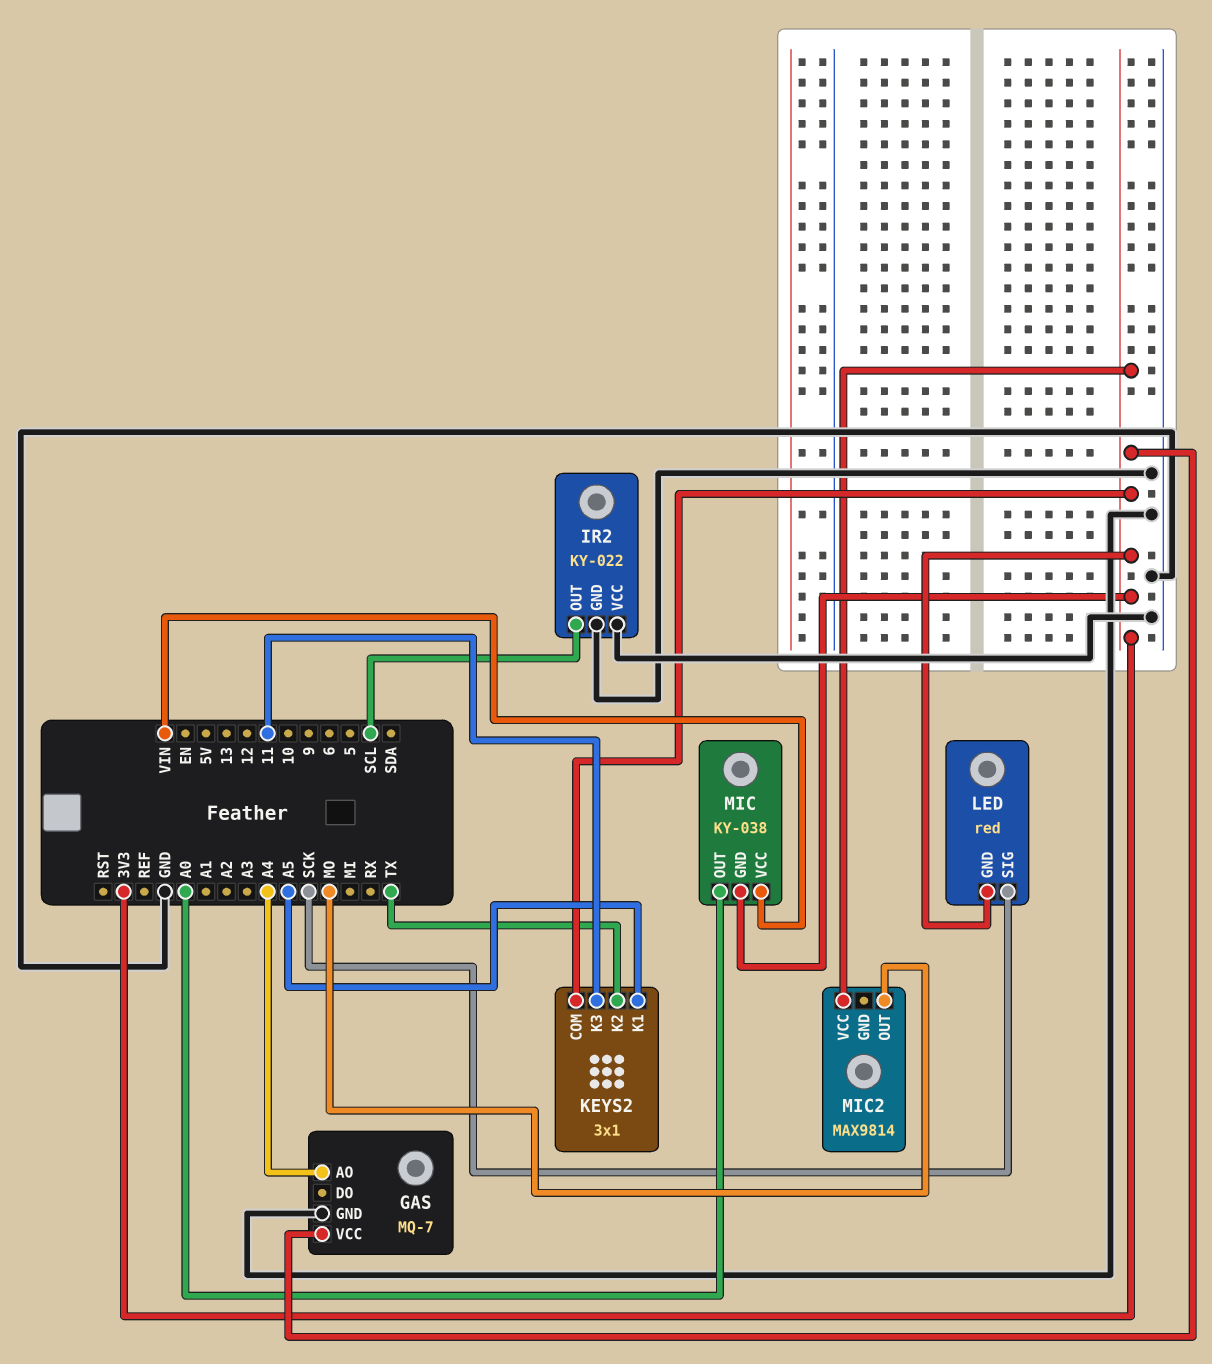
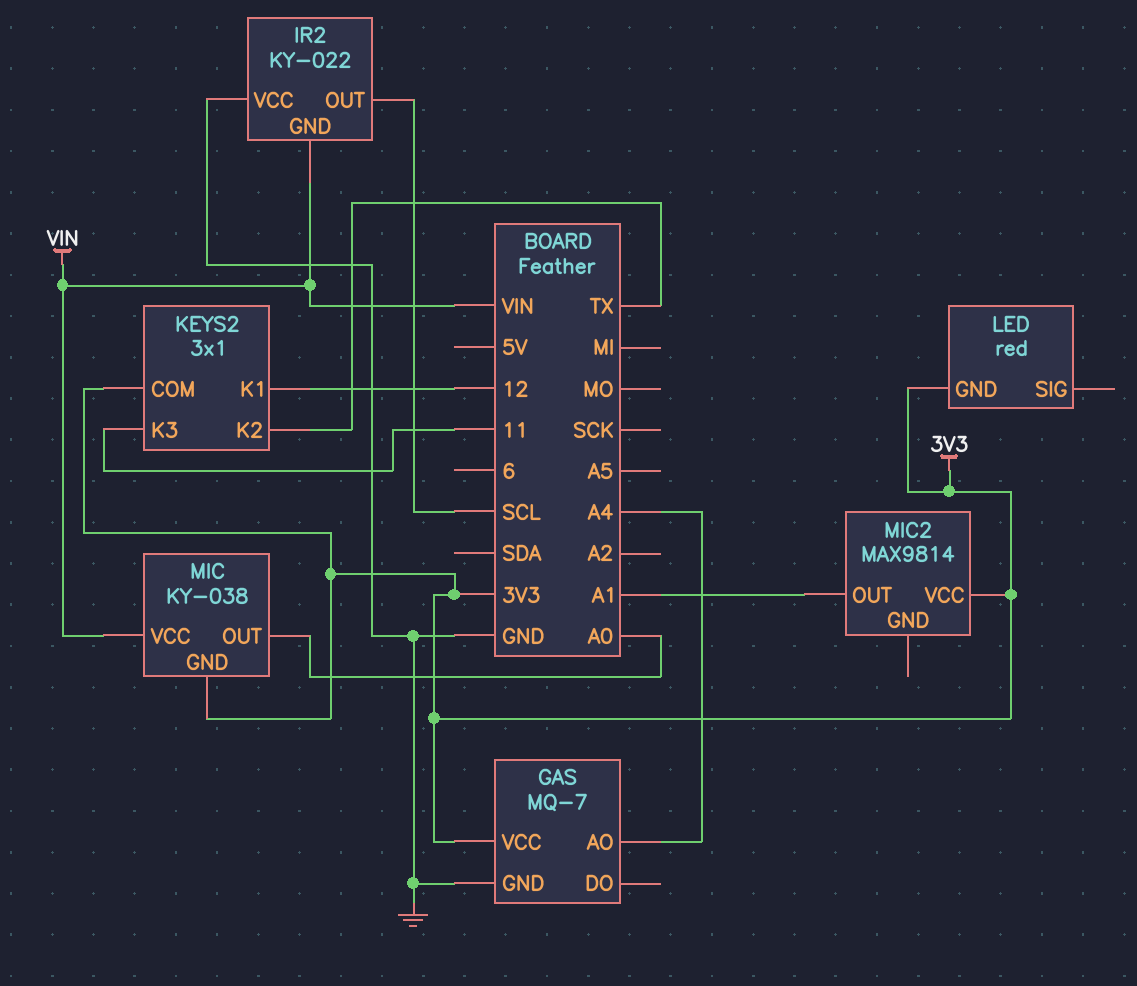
IR2 pin GND: GND -> VIN
KEYS2 pin K1: A5 -> 12
LED pin SIG: SCK -> none
MIC2 pin OUT: MO -> A1

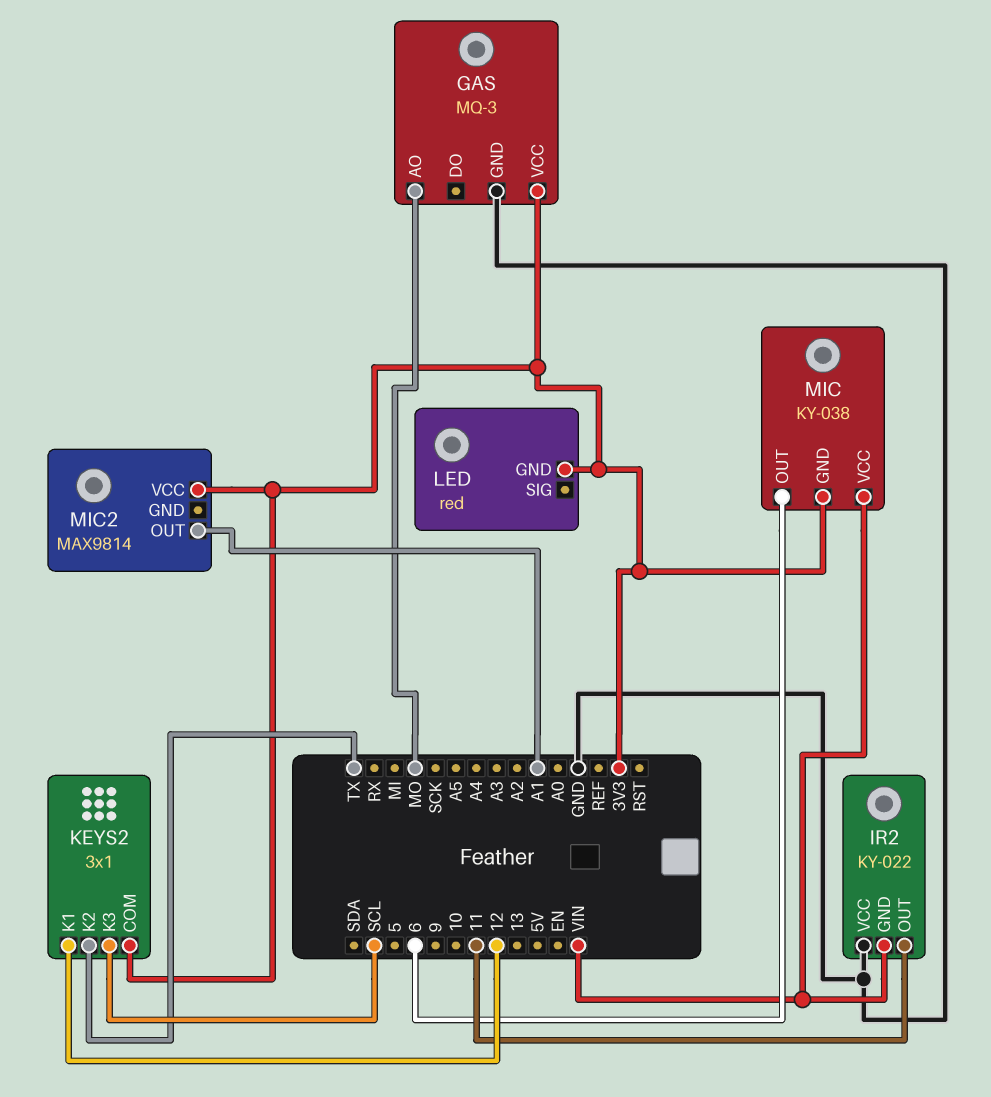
GAS: MQ-7 -> MQ-3
GAS pin AO: A4 -> MO
IR2 pin OUT: SCL -> 11
KEYS2 pin K3: 11 -> SCL
MIC pin OUT: A0 -> 6

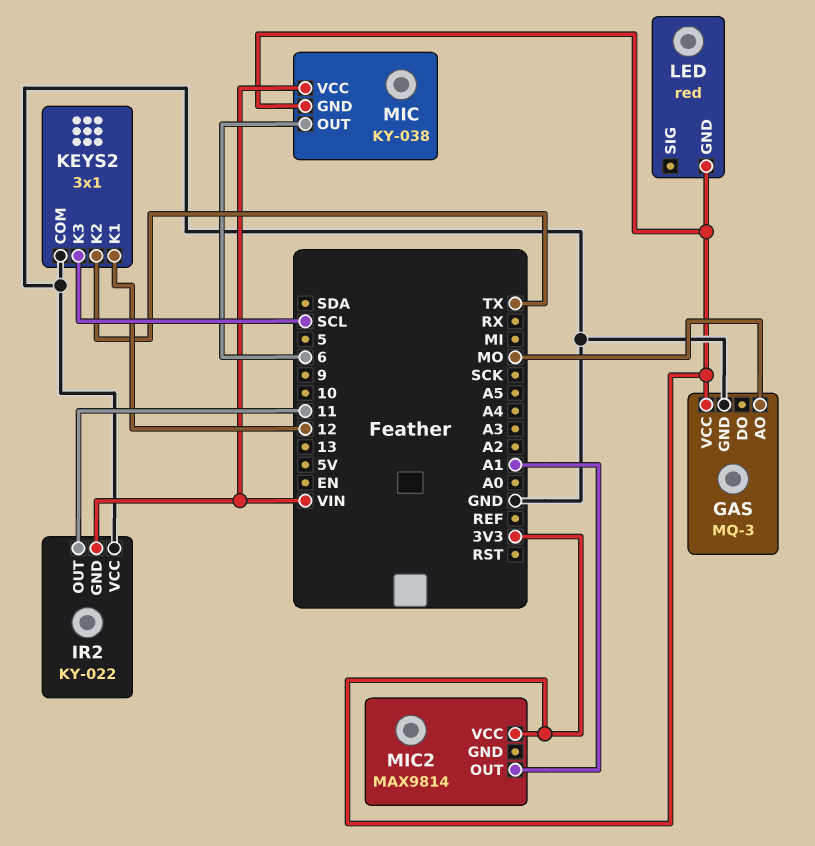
KEYS2 pin COM: 3V3 -> GND

